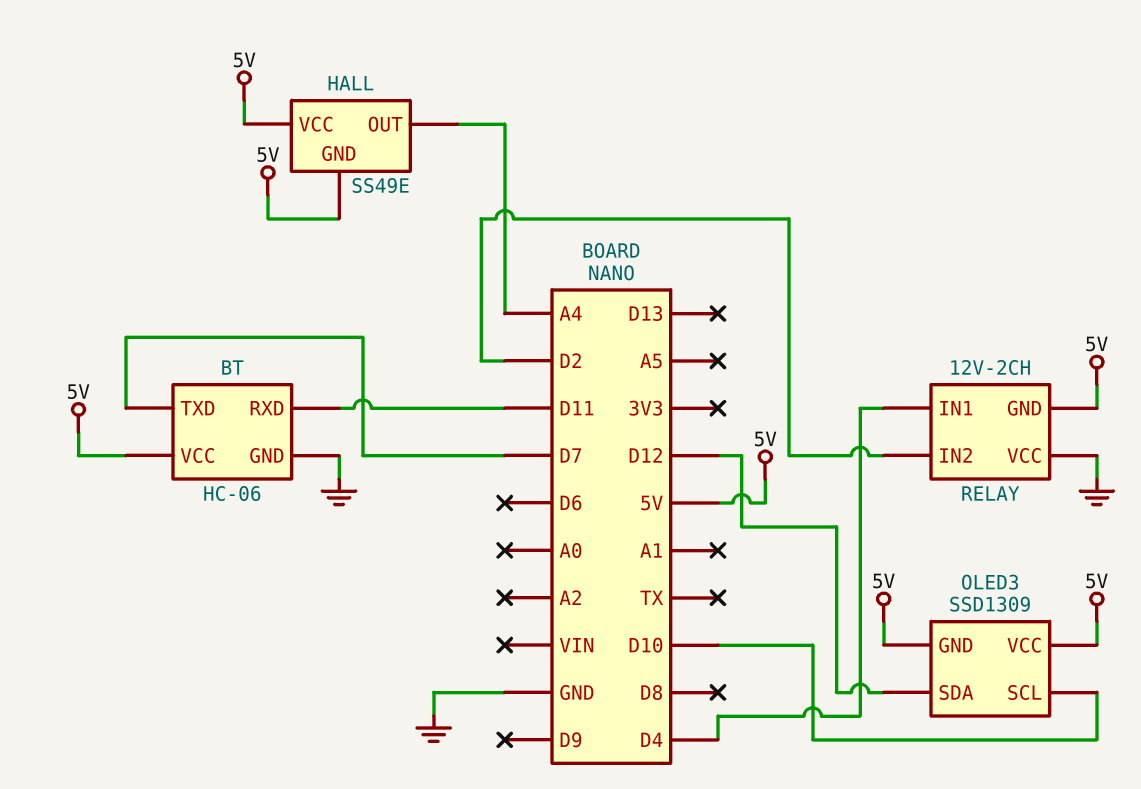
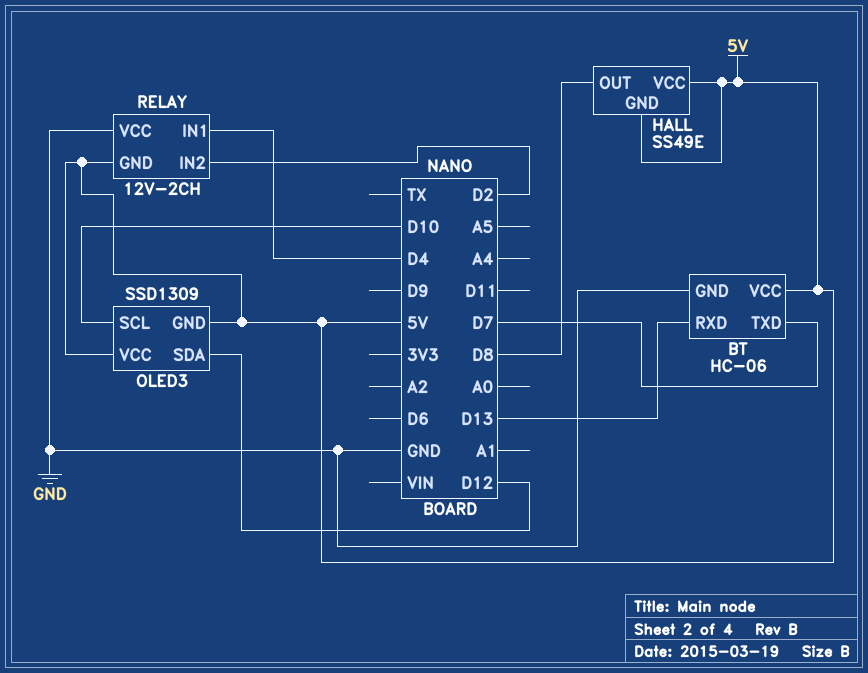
BT pin RXD: D11 -> D13
HALL pin OUT: A4 -> D8

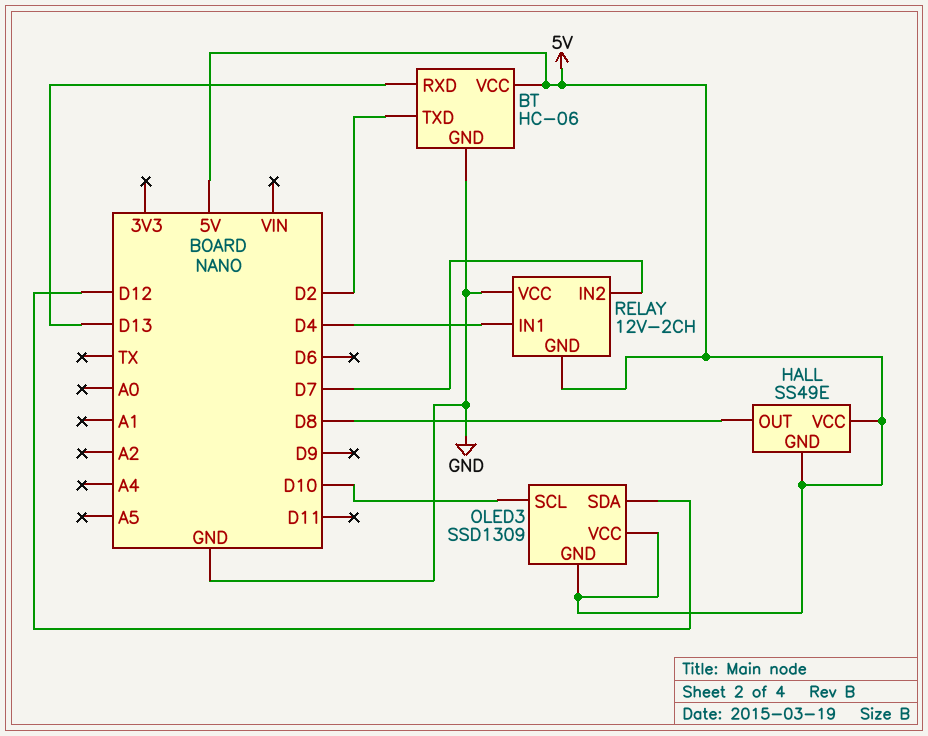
BT pin TXD: D7 -> D2
RELAY pin IN2: D2 -> D7

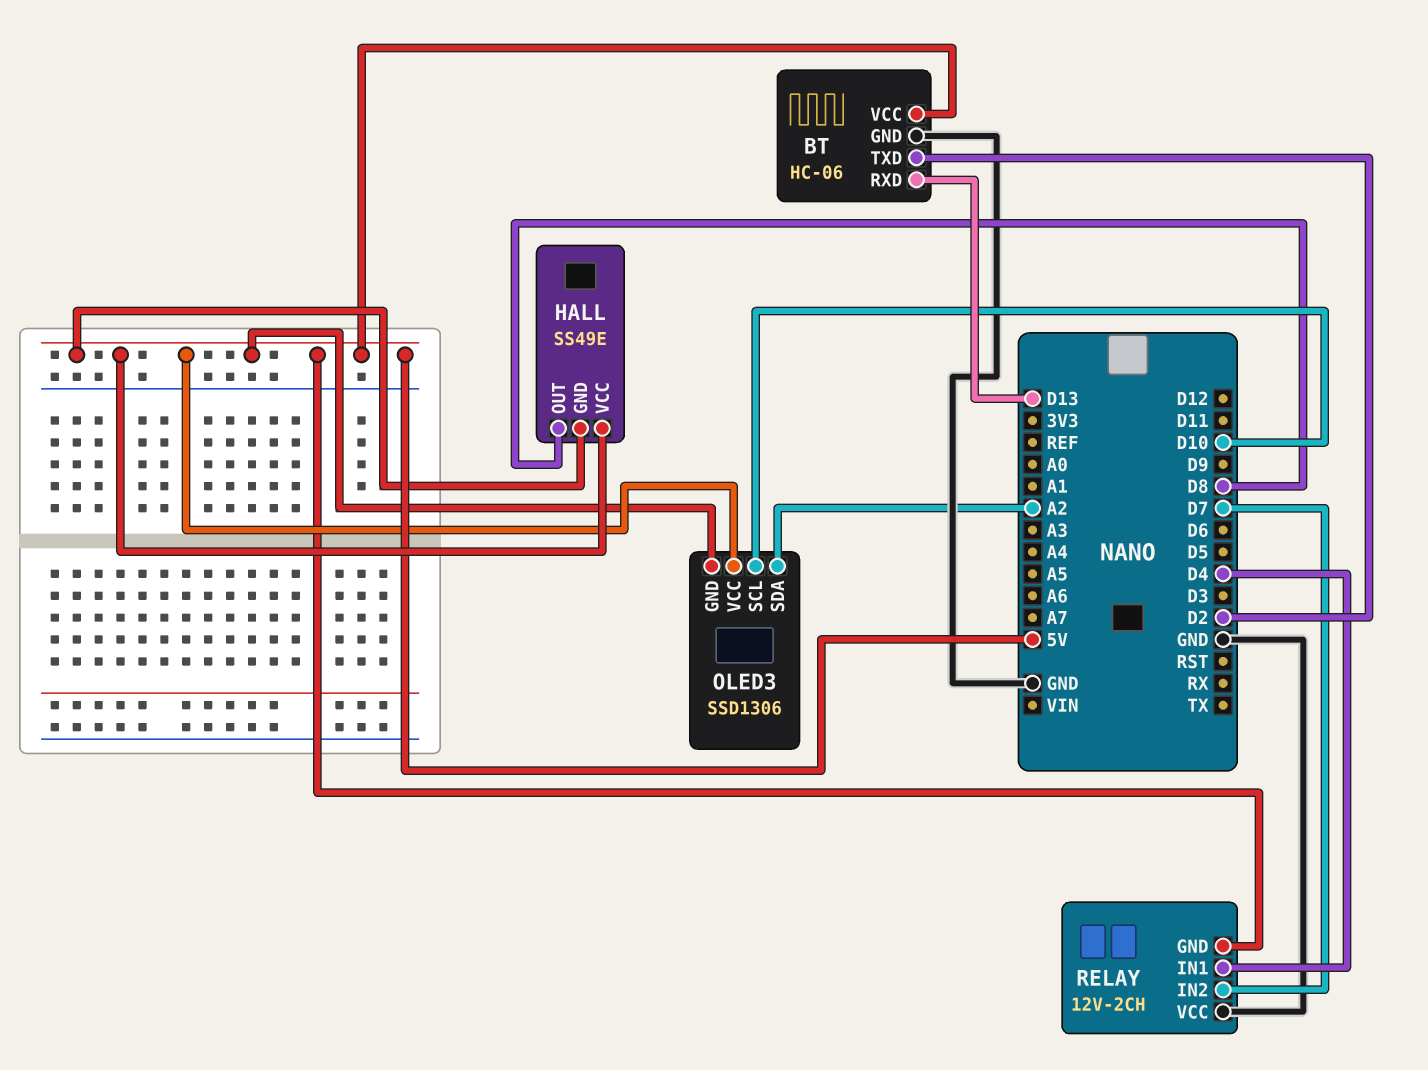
OLED3: SSD1309 -> SSD1306
OLED3 pin SDA: D12 -> A2

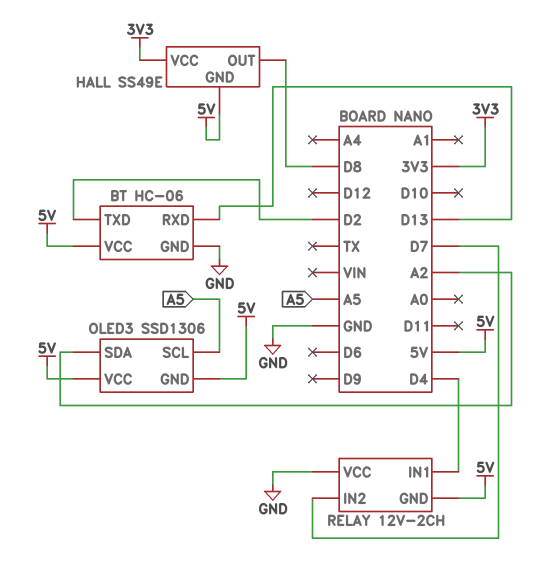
HALL pin VCC: 5V -> 3V3
OLED3 pin SCL: D10 -> A5

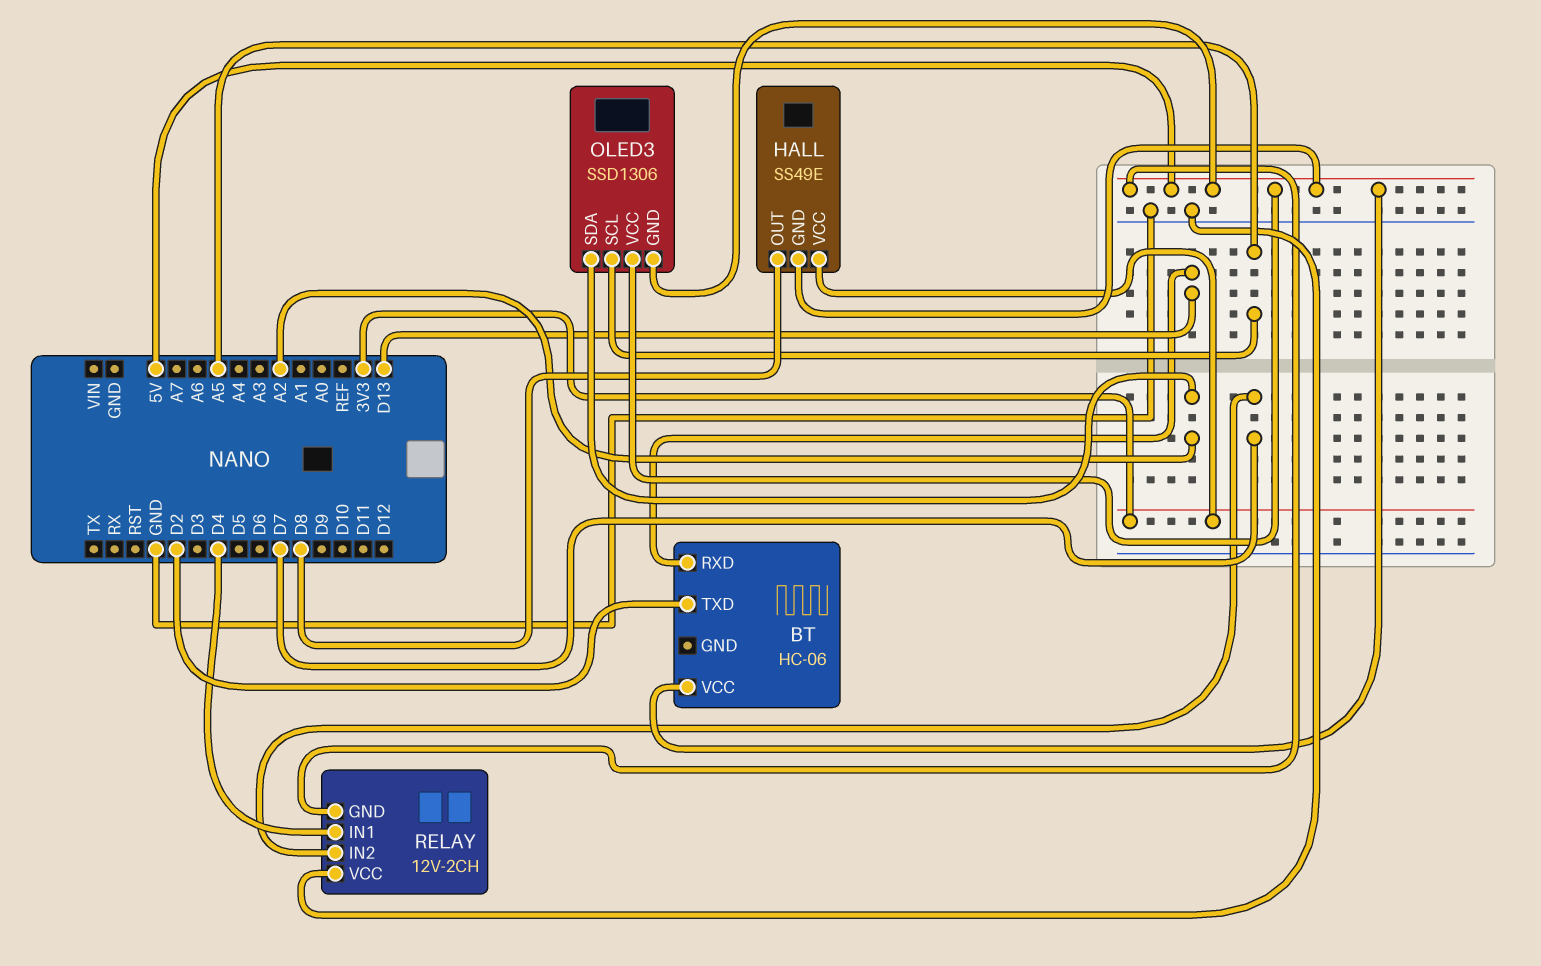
BT pin GND: GND -> none

